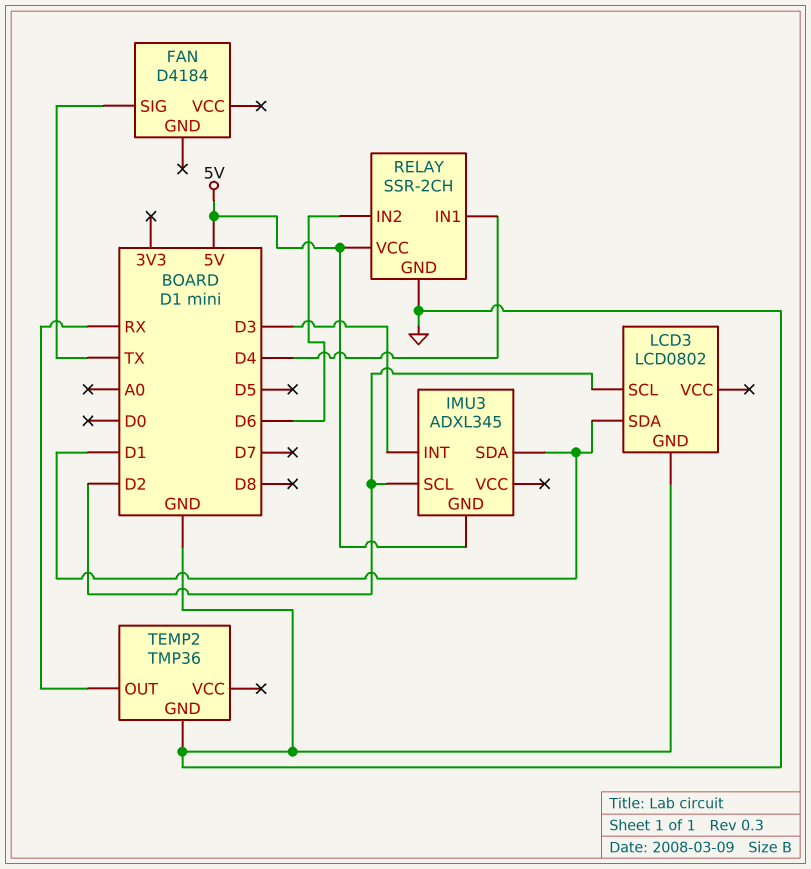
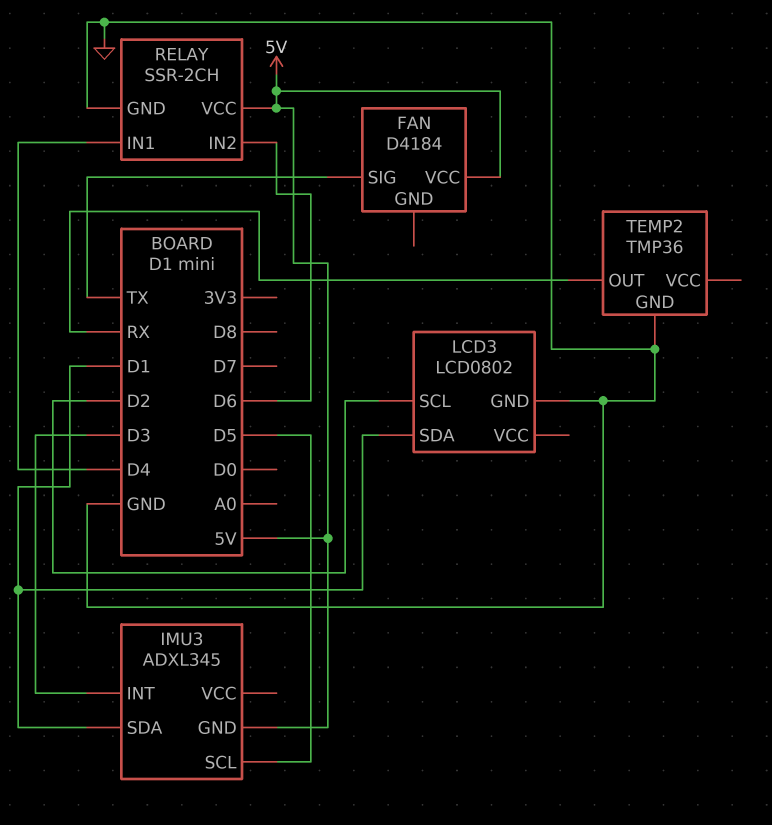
FAN pin VCC: none -> 5V
IMU3 pin SCL: D2 -> D5

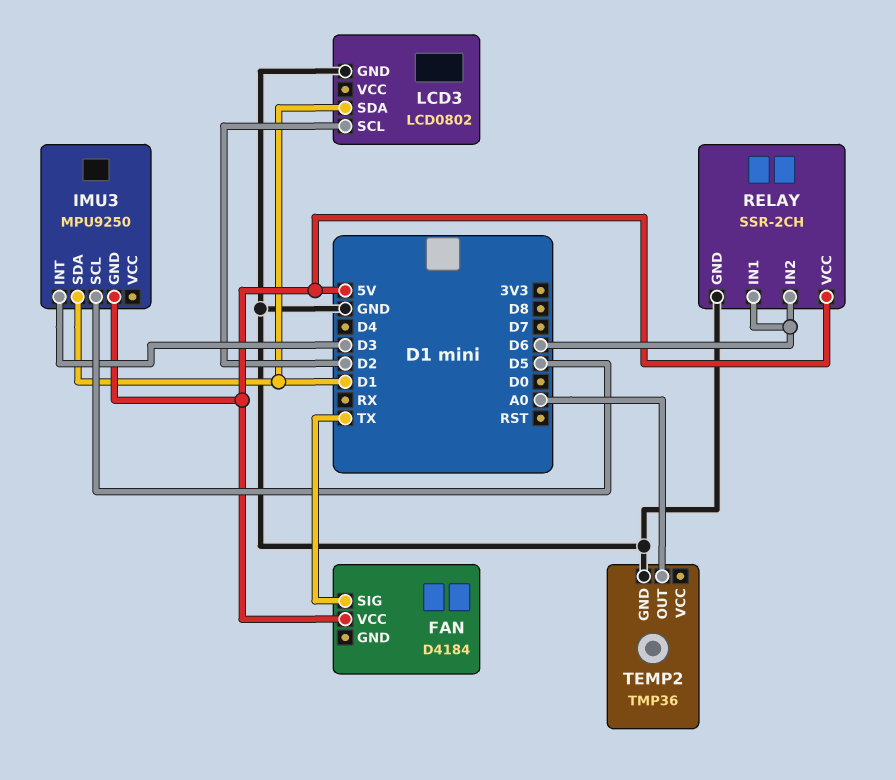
IMU3: ADXL345 -> MPU9250
RELAY pin IN1: D4 -> D6
TEMP2 pin OUT: RX -> A0

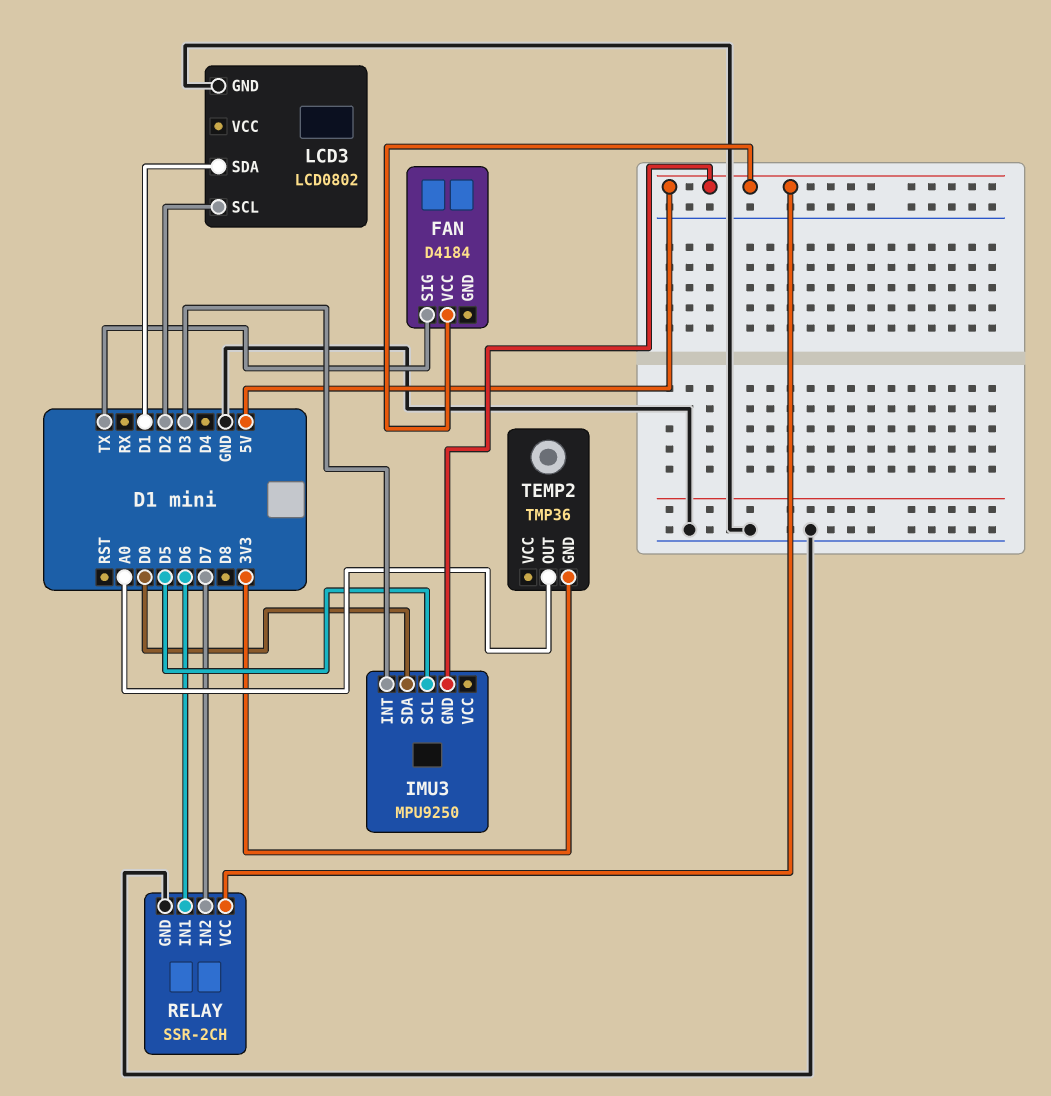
IMU3 pin SDA: D1 -> D0
RELAY pin IN2: D6 -> D7
TEMP2 pin GND: GND -> 3V3

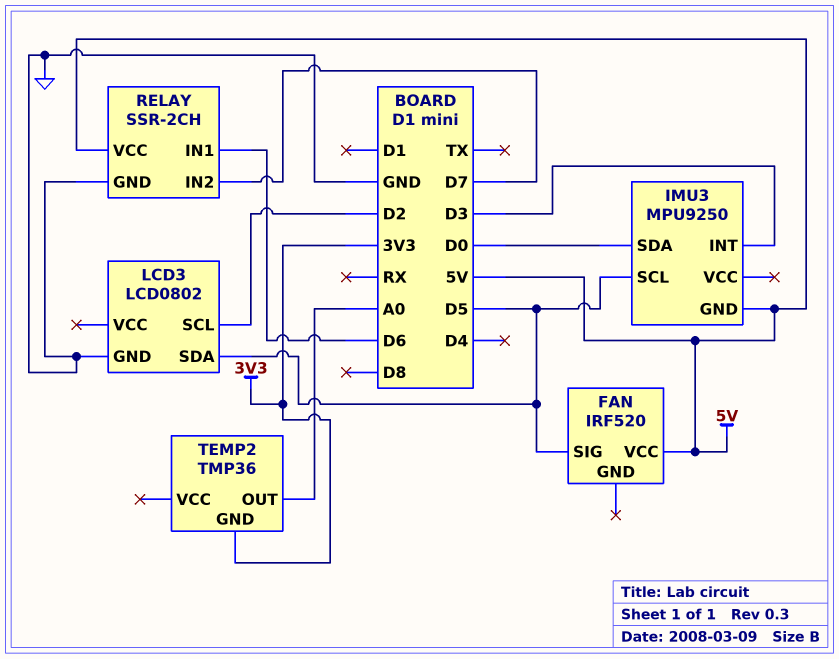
FAN: D4184 -> IRF520
FAN pin SIG: TX -> D5
LCD3 pin SDA: D1 -> D5

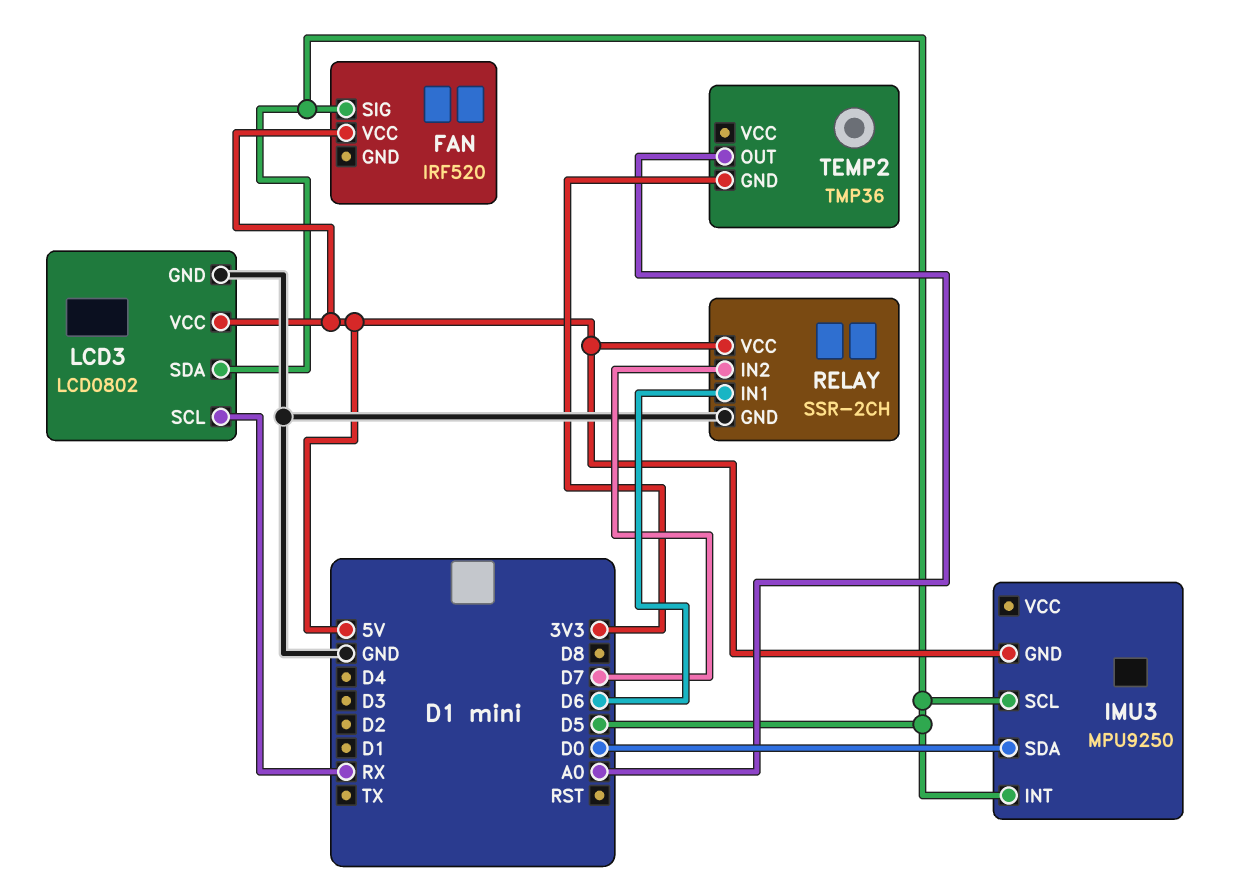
IMU3 pin INT: D3 -> D5
LCD3 pin SCL: D2 -> RX
LCD3 pin VCC: none -> 5V

